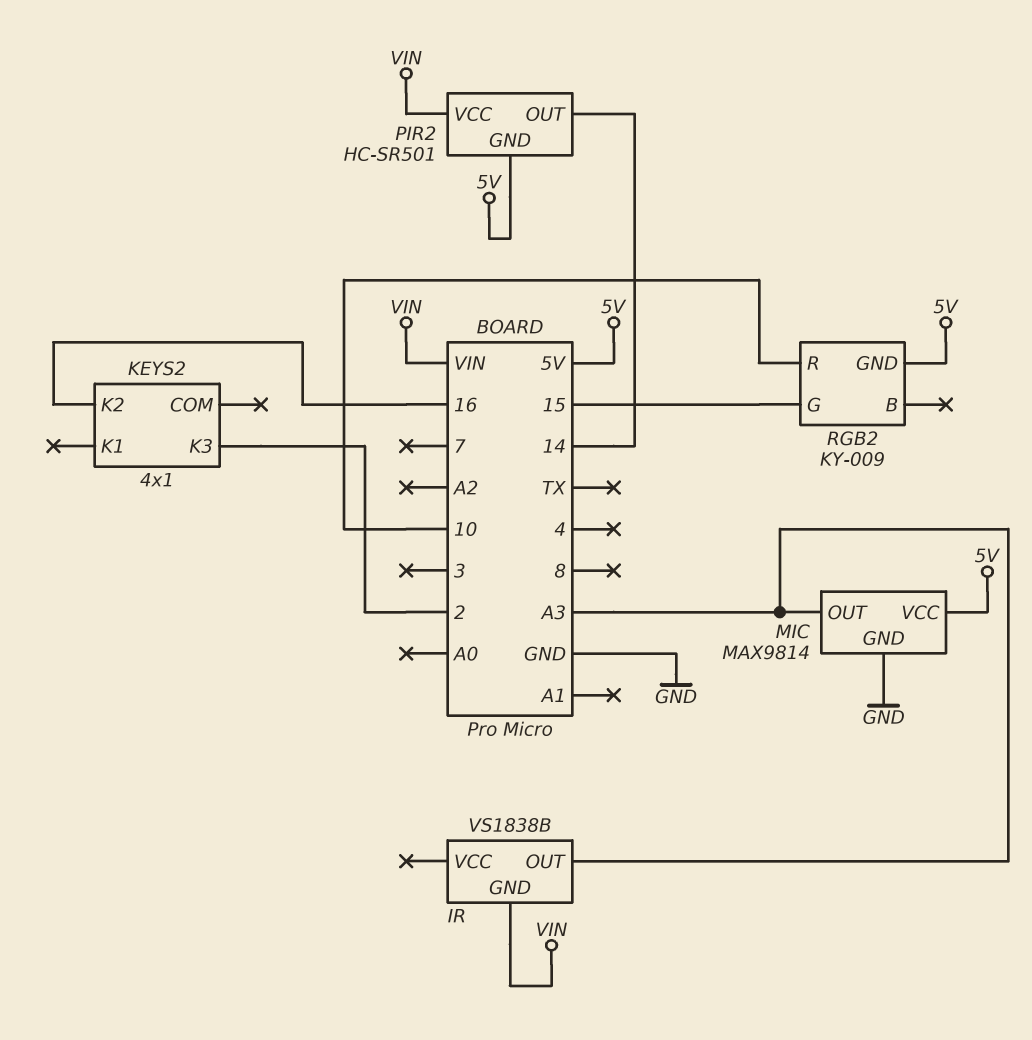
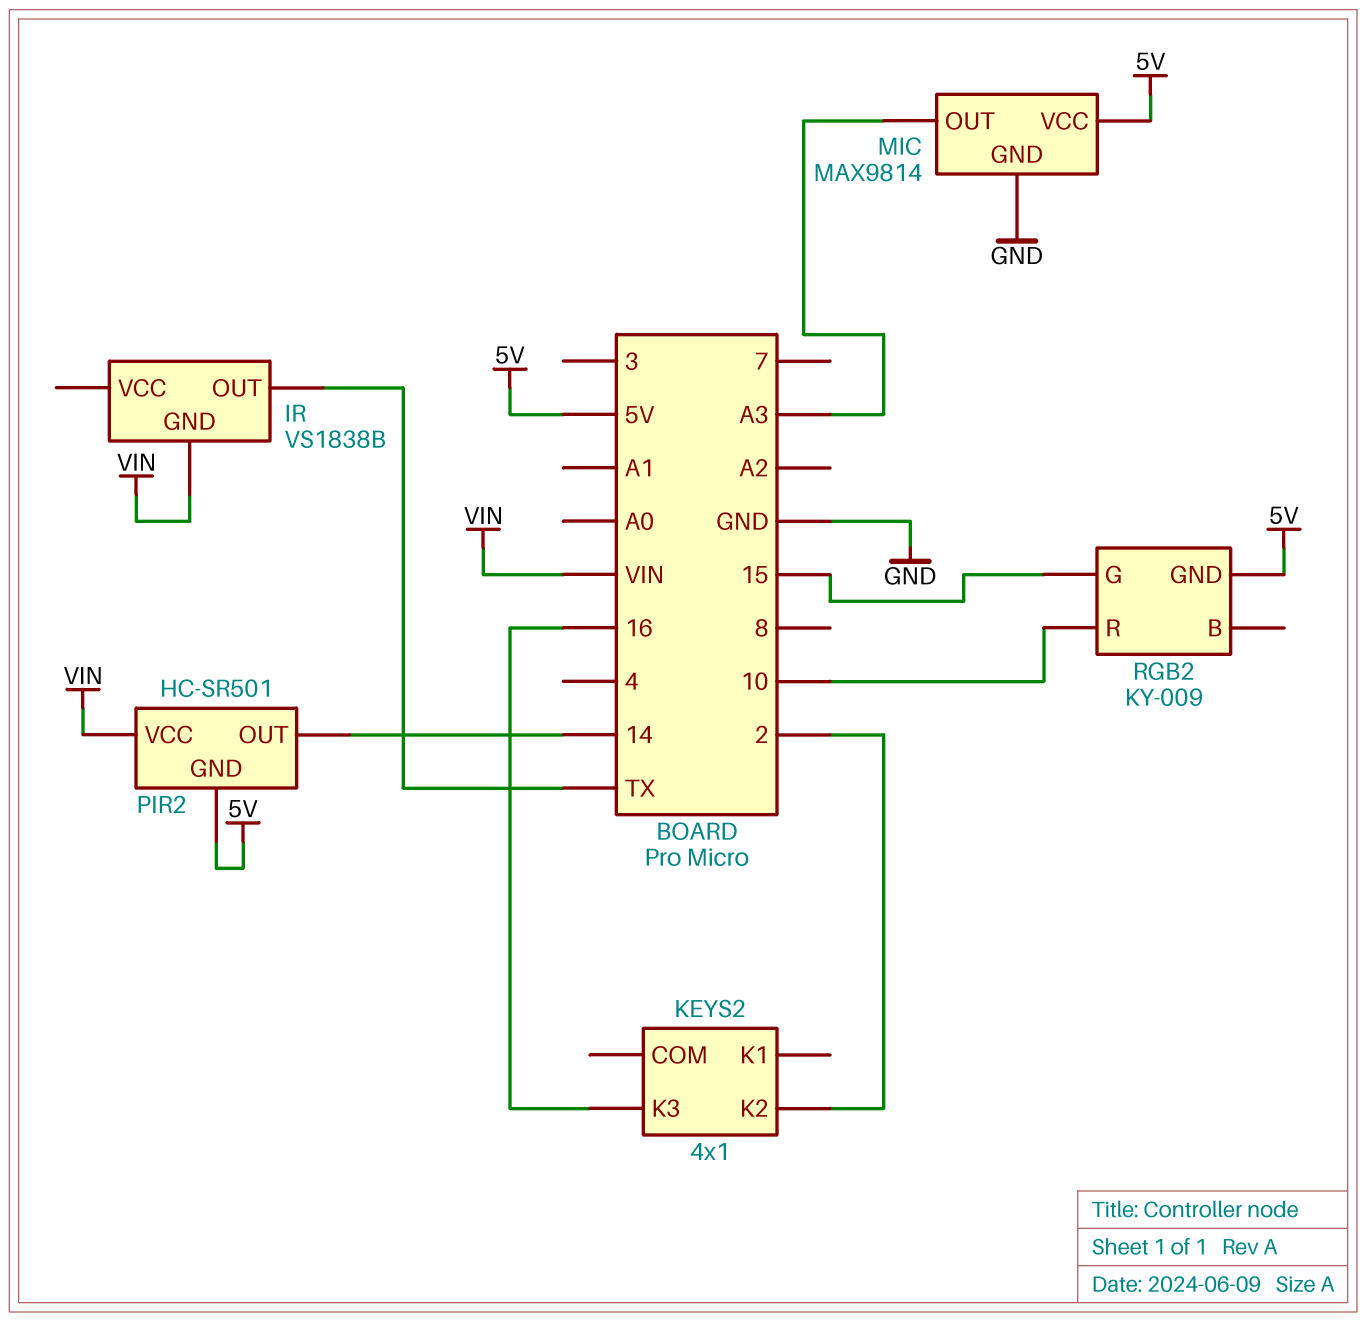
IR pin OUT: A3 -> TX
KEYS2 pin K2: 16 -> 2
KEYS2 pin K3: 2 -> 16

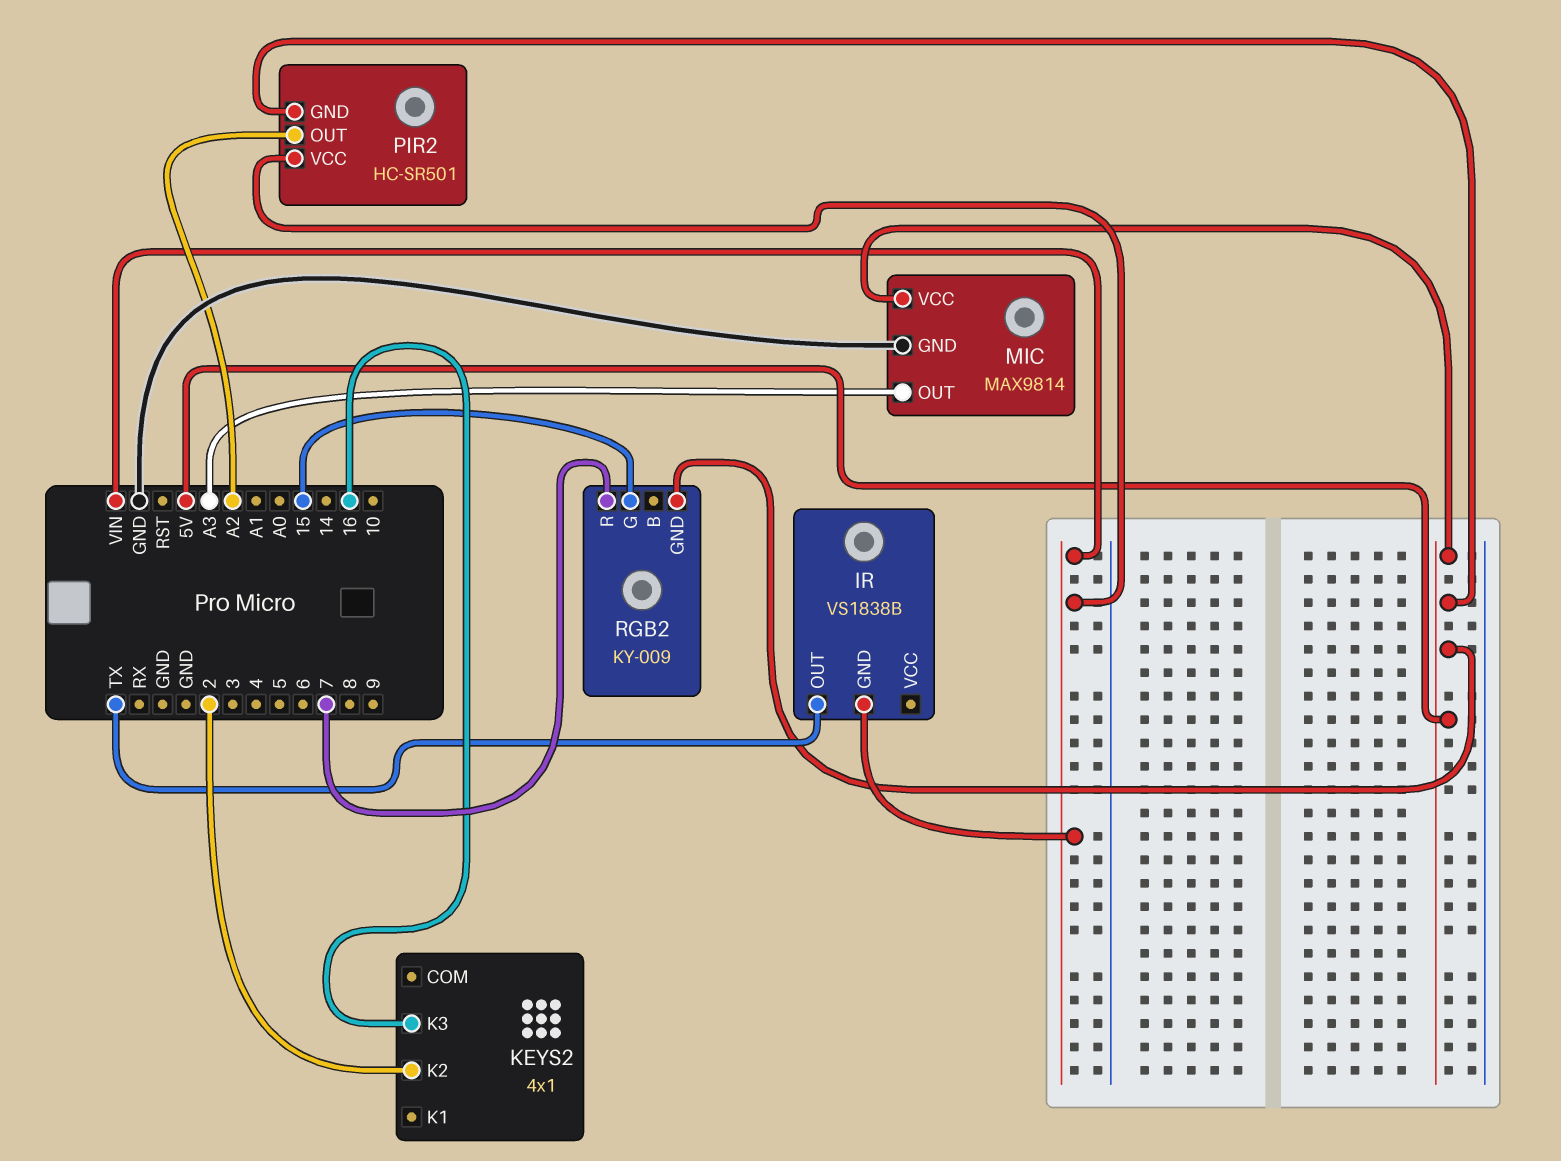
PIR2 pin OUT: 14 -> A2
RGB2 pin R: 10 -> 7

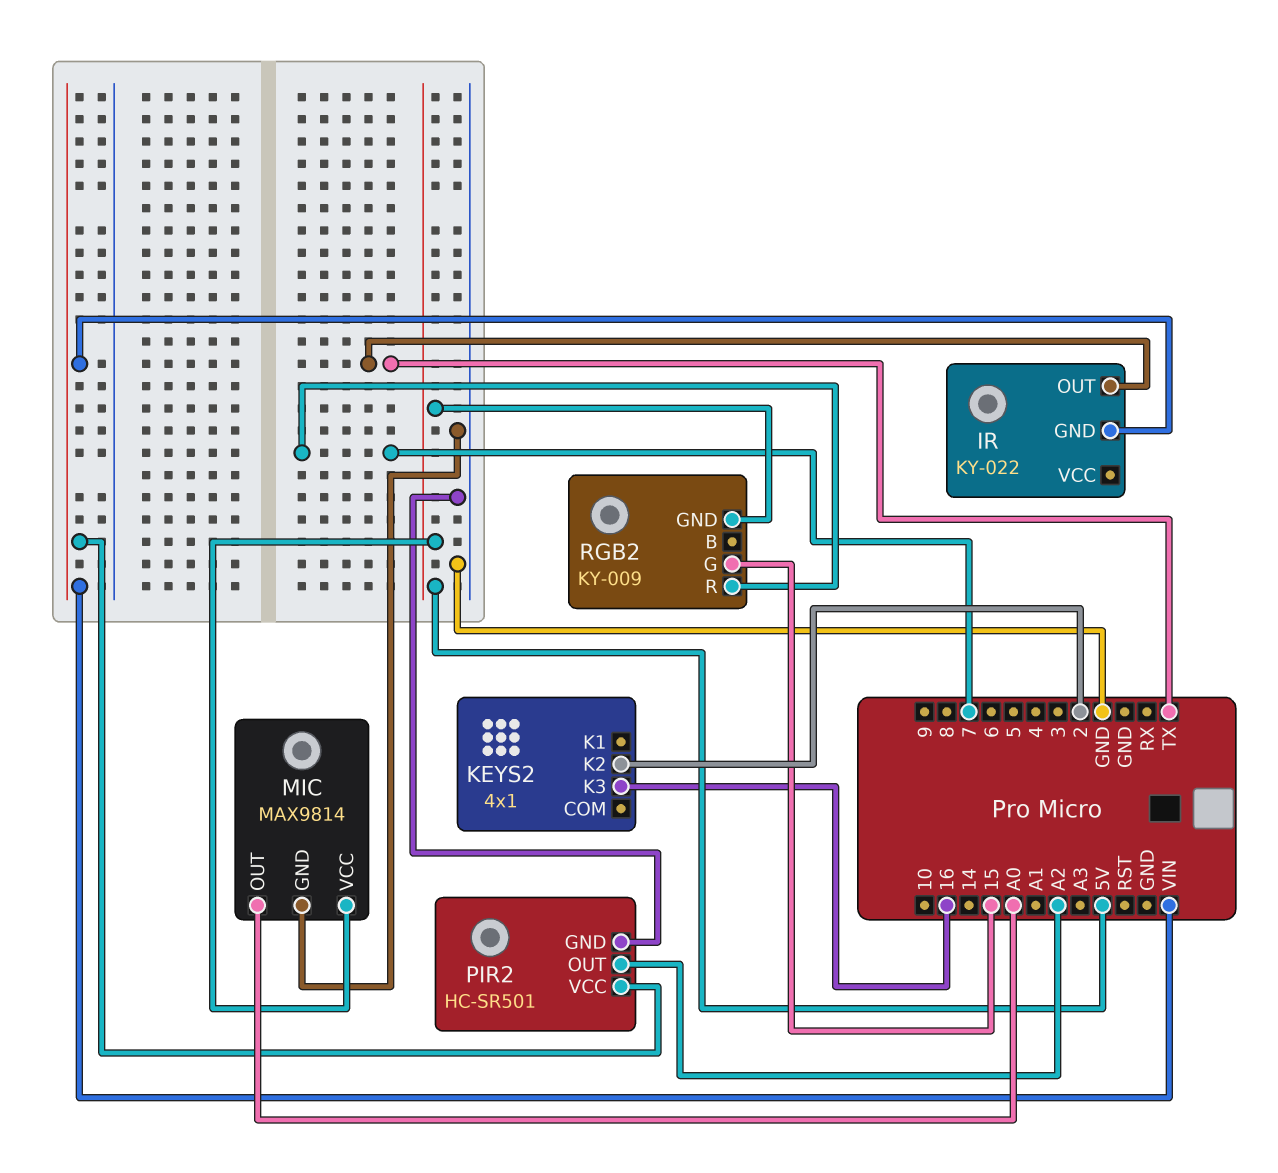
IR: VS1838B -> KY-022
MIC pin OUT: A3 -> A0
PIR2 pin GND: 5V -> GND

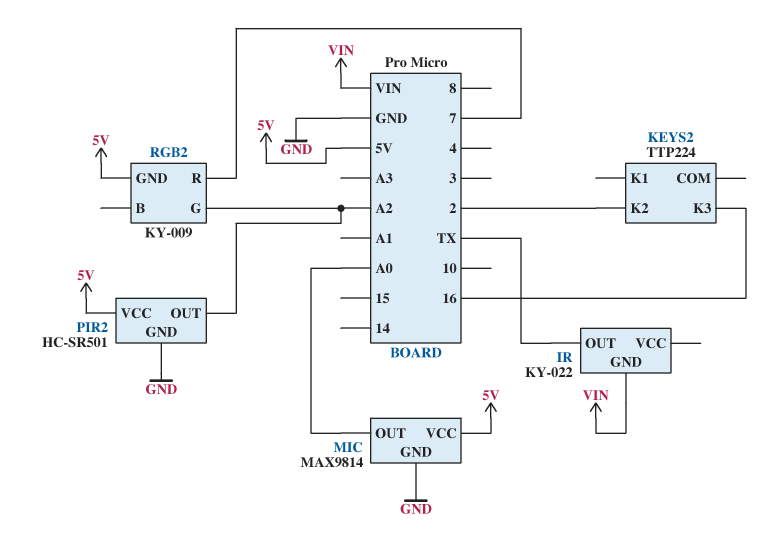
KEYS2: 4x1 -> TTP224
PIR2 pin VCC: VIN -> 5V
RGB2 pin G: 15 -> A2

